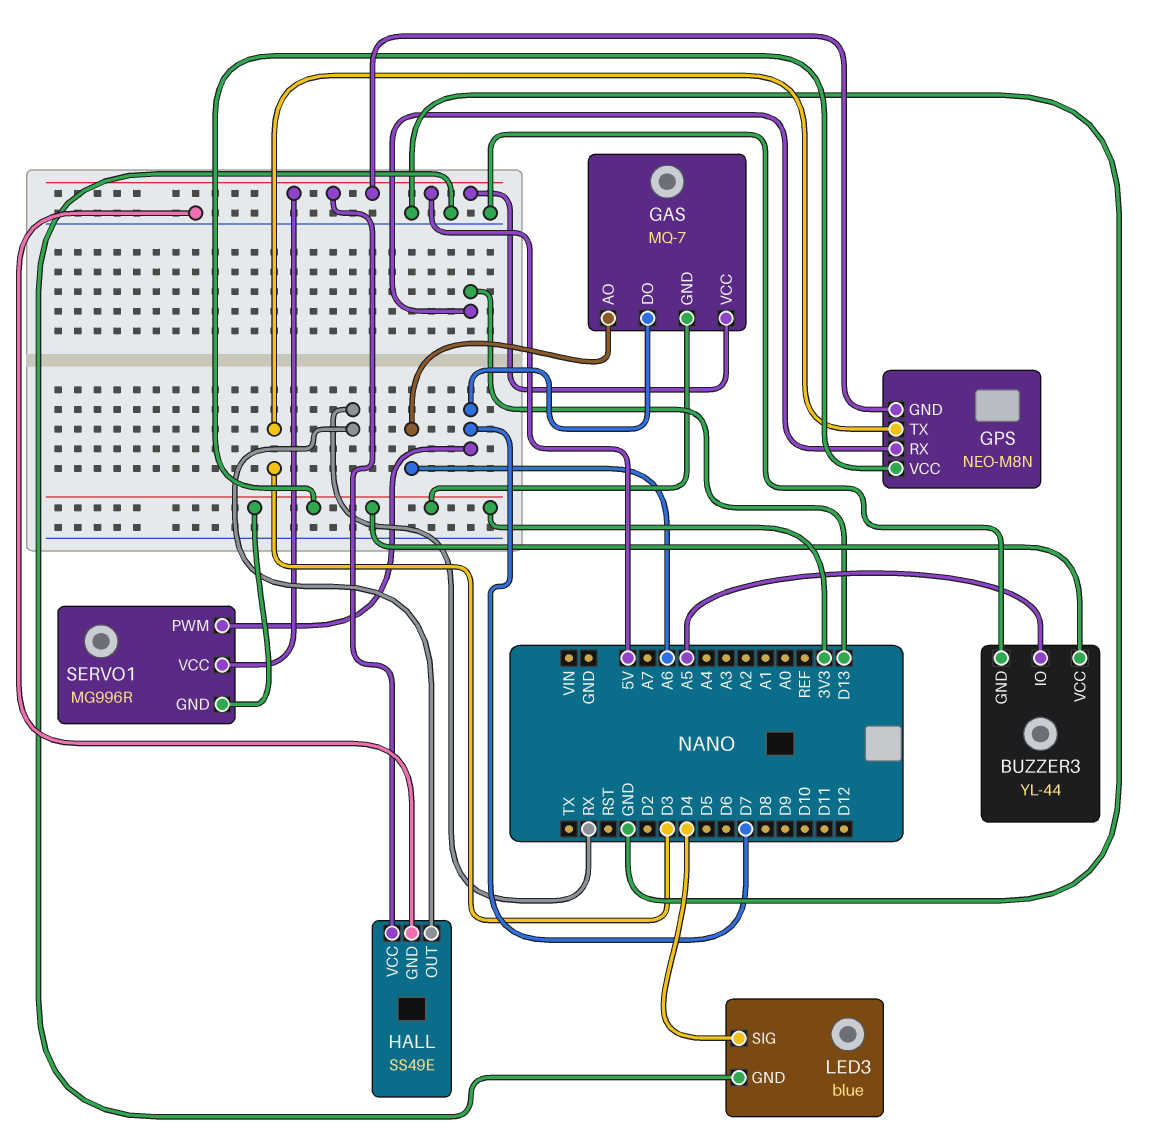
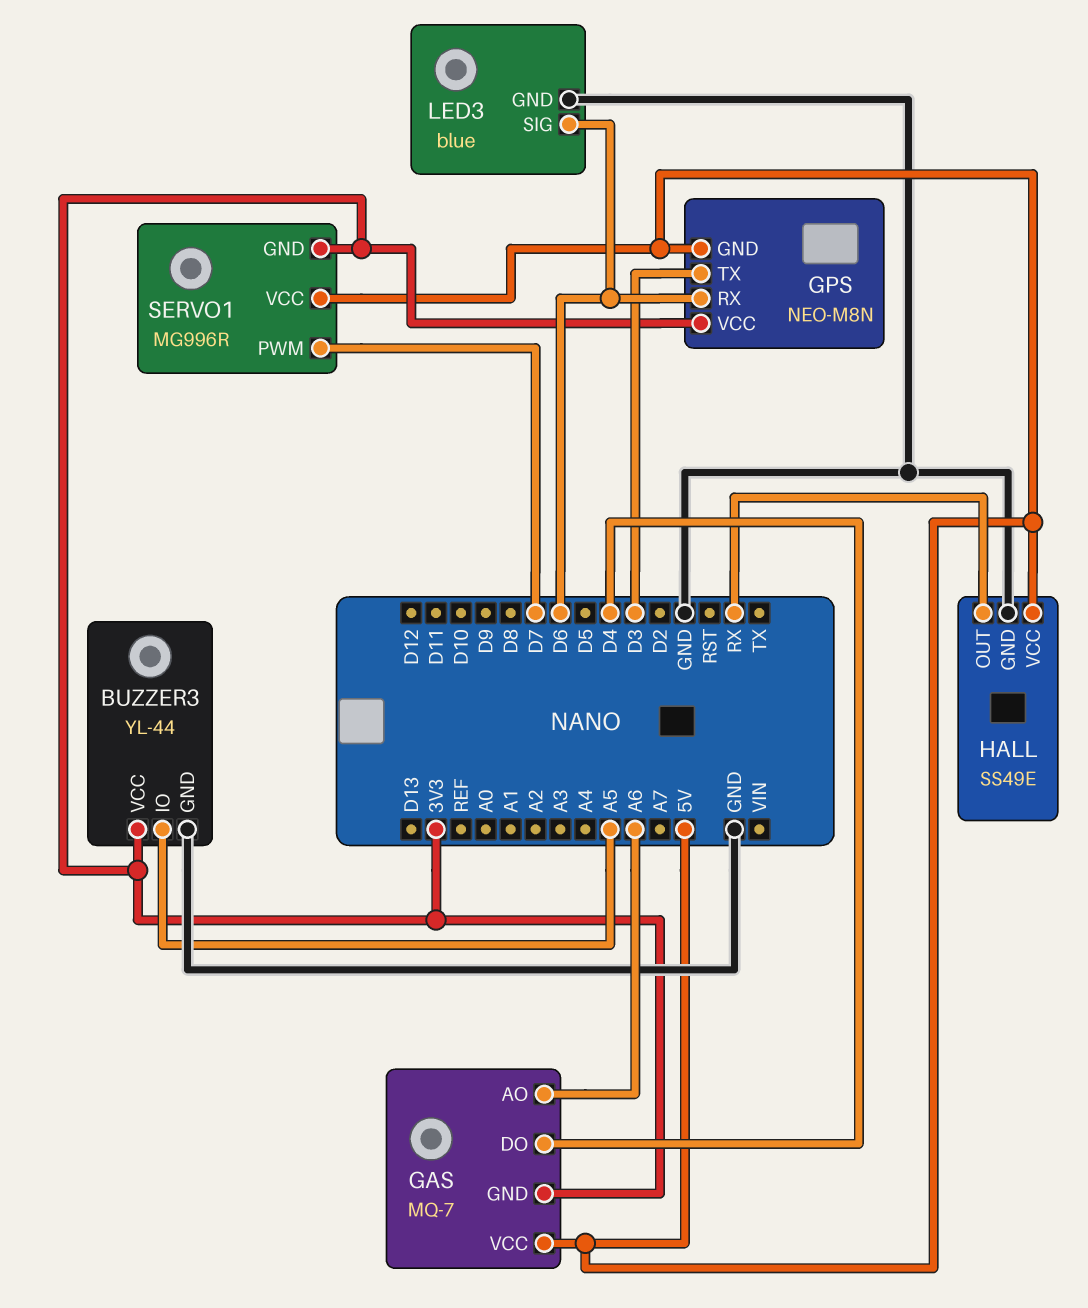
GAS pin DO: D7 -> D4
GPS pin RX: D13 -> D6
LED3 pin SIG: D4 -> D6

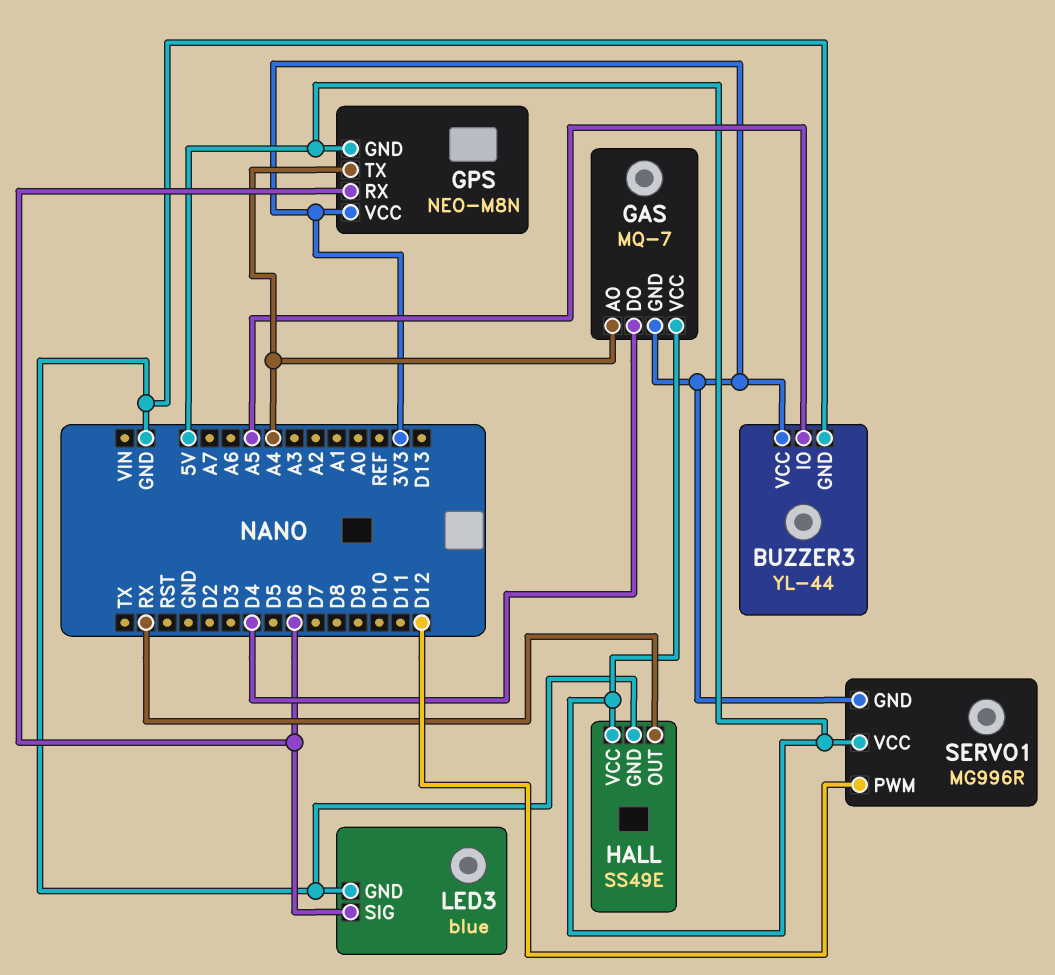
GAS pin AO: A6 -> A4
GPS pin TX: D3 -> A4
SERVO1 pin PWM: D7 -> D12

